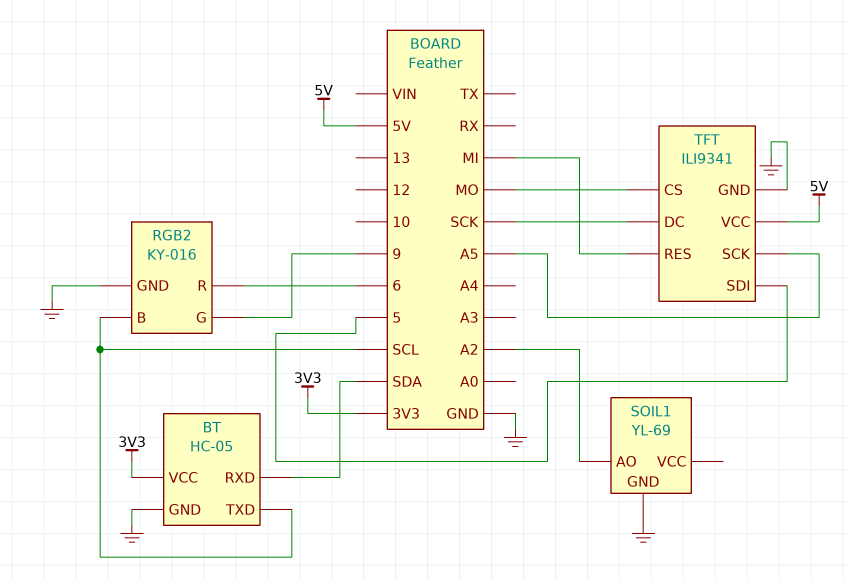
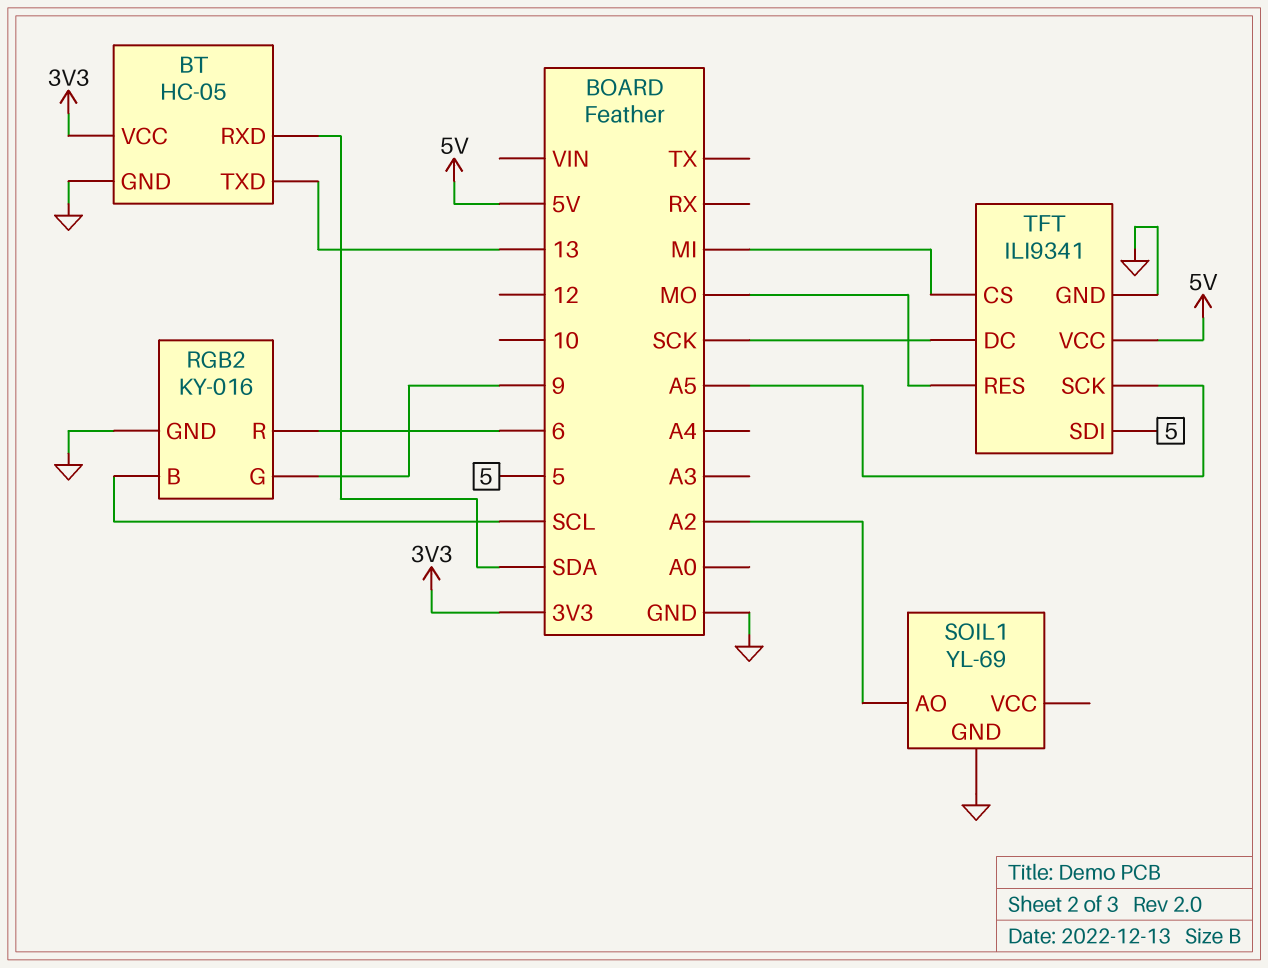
BT pin TXD: SCL -> 13
TFT pin CS: MO -> MI
TFT pin RES: MI -> MO

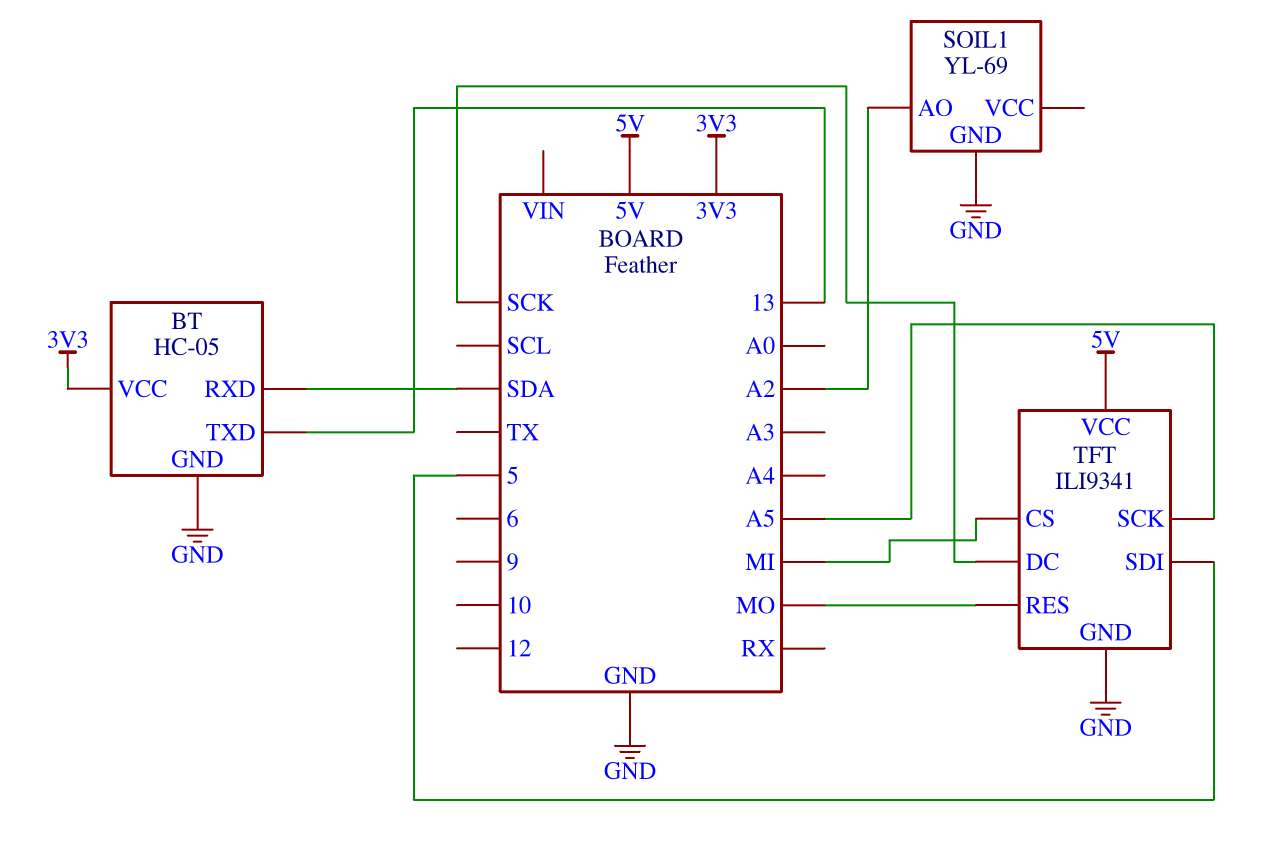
RGB2: KY-016 -> none
RGB2 pin B: SCL -> none
RGB2 pin G: 9 -> none
RGB2 pin GND: GND -> none
RGB2 pin R: 6 -> none

